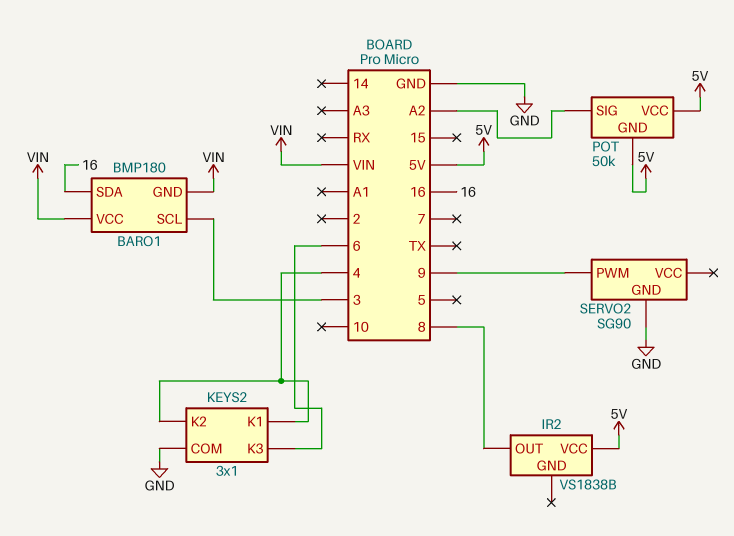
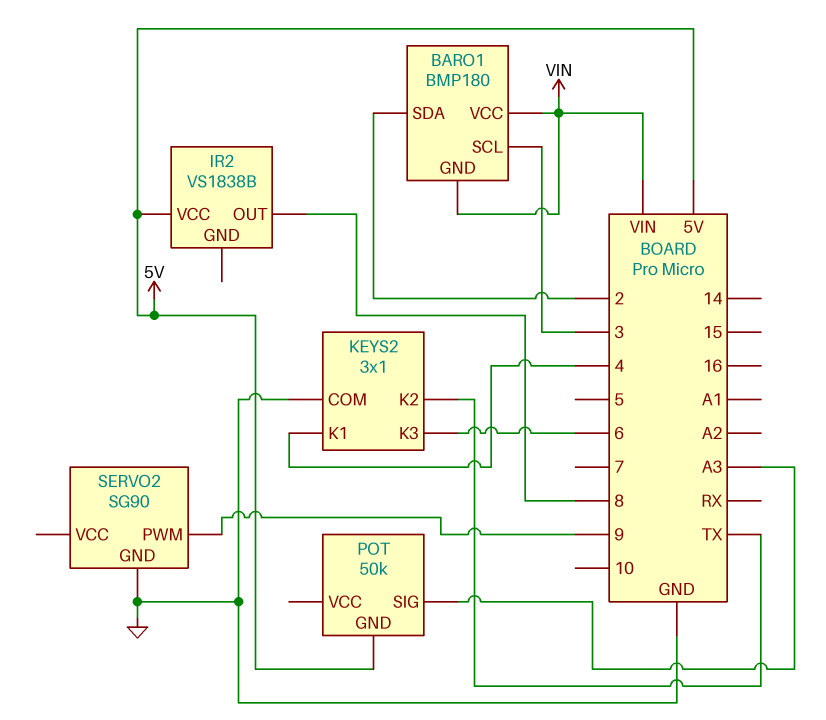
BARO1 pin SDA: 16 -> 2
KEYS2 pin K2: 4 -> TX
POT pin SIG: A2 -> A3
POT pin VCC: 5V -> none

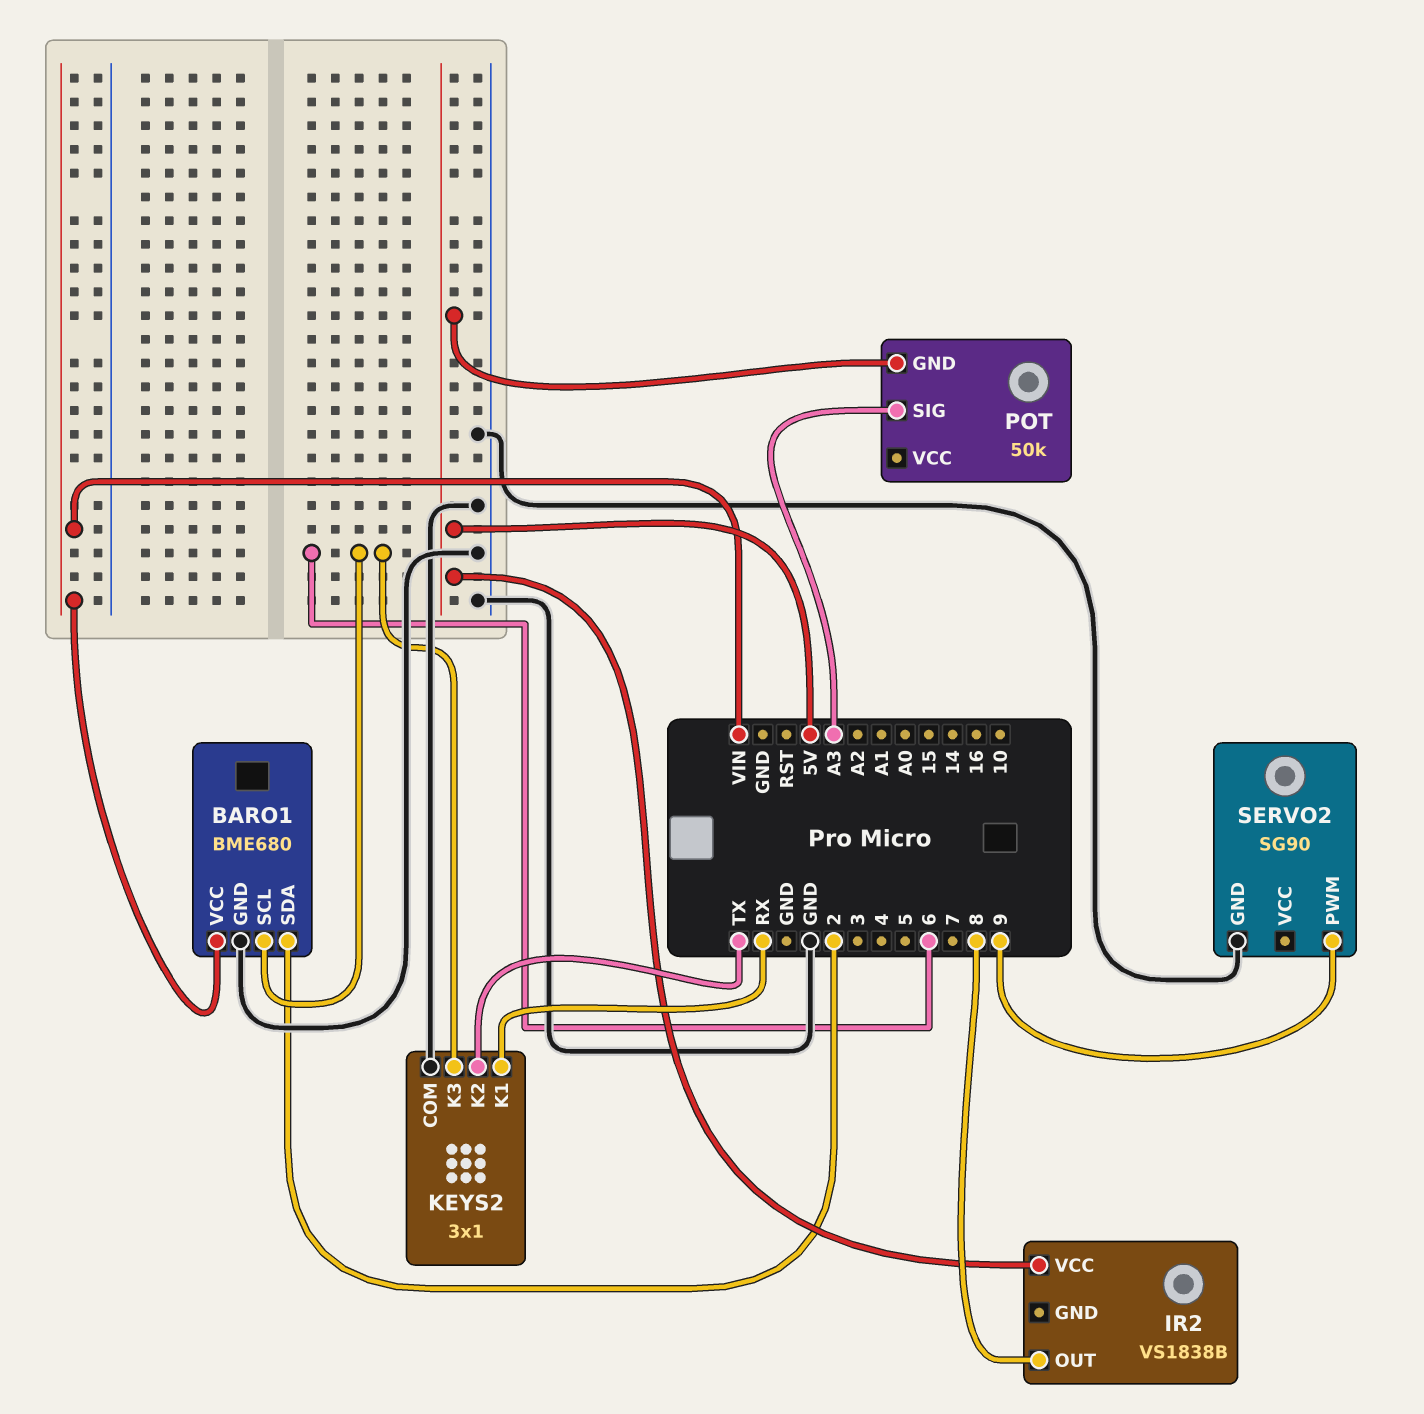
BARO1: BMP180 -> BME680
BARO1 pin GND: VIN -> GND
BARO1 pin SCL: 3 -> 6
KEYS2 pin K1: 4 -> RX

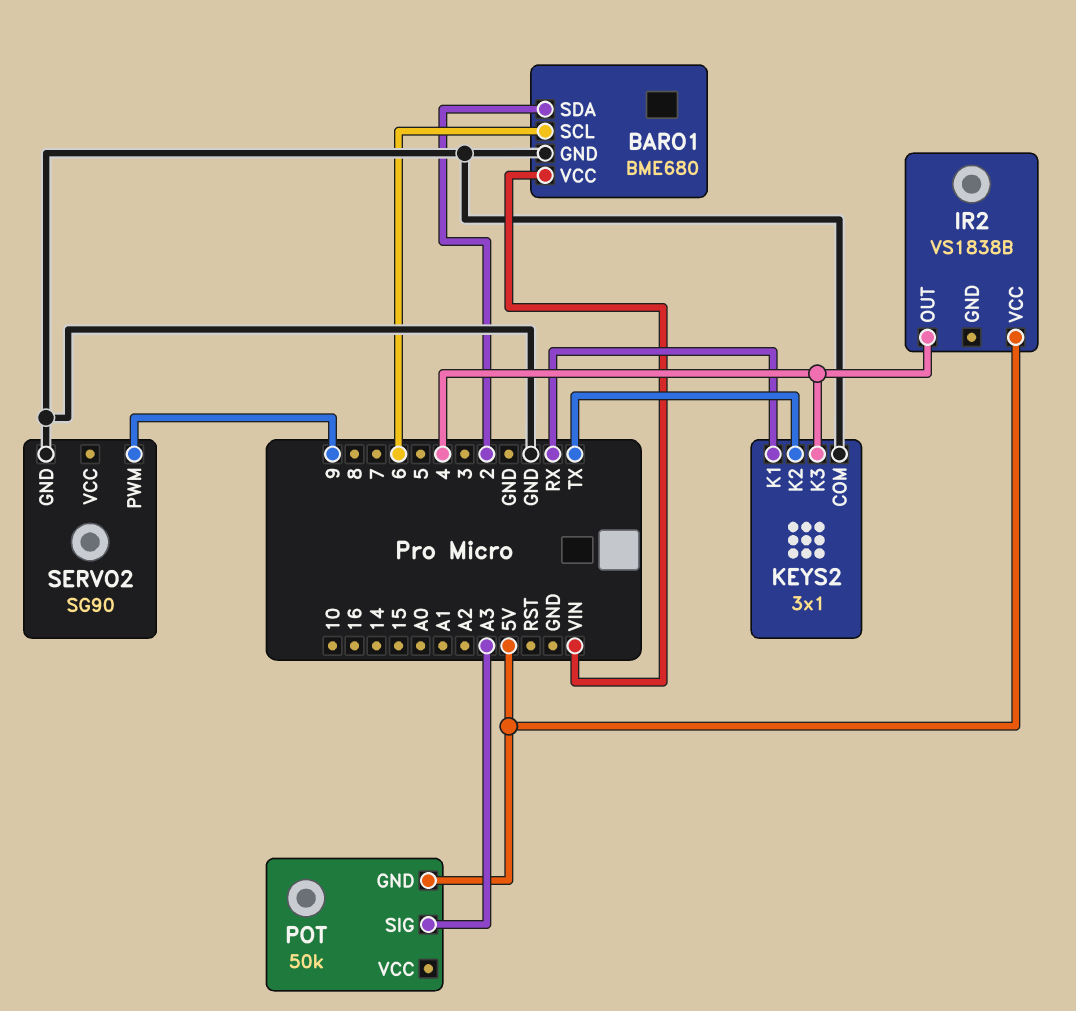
IR2 pin OUT: 8 -> 4
KEYS2 pin K3: 6 -> 4

